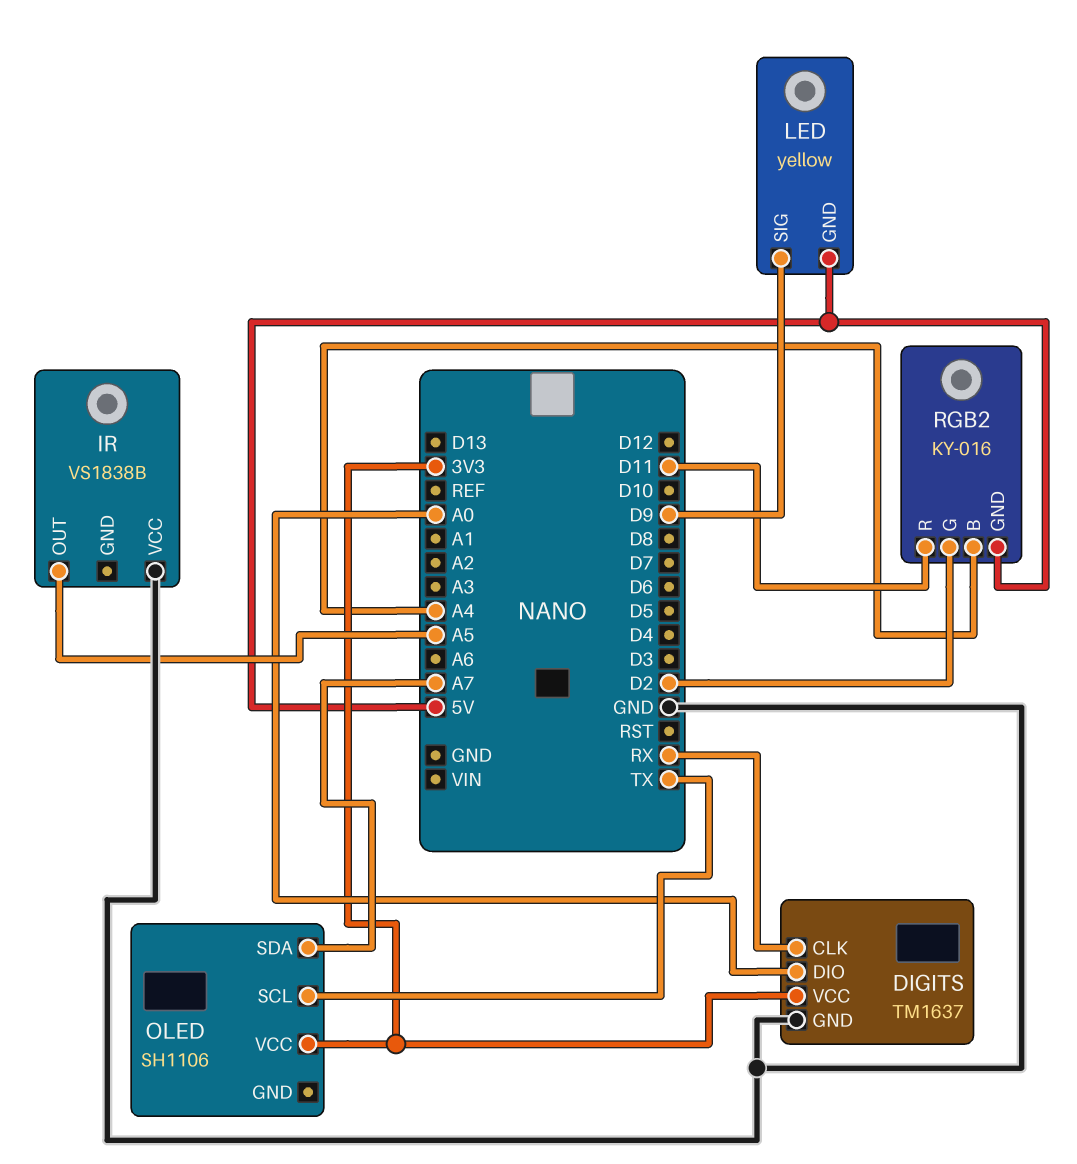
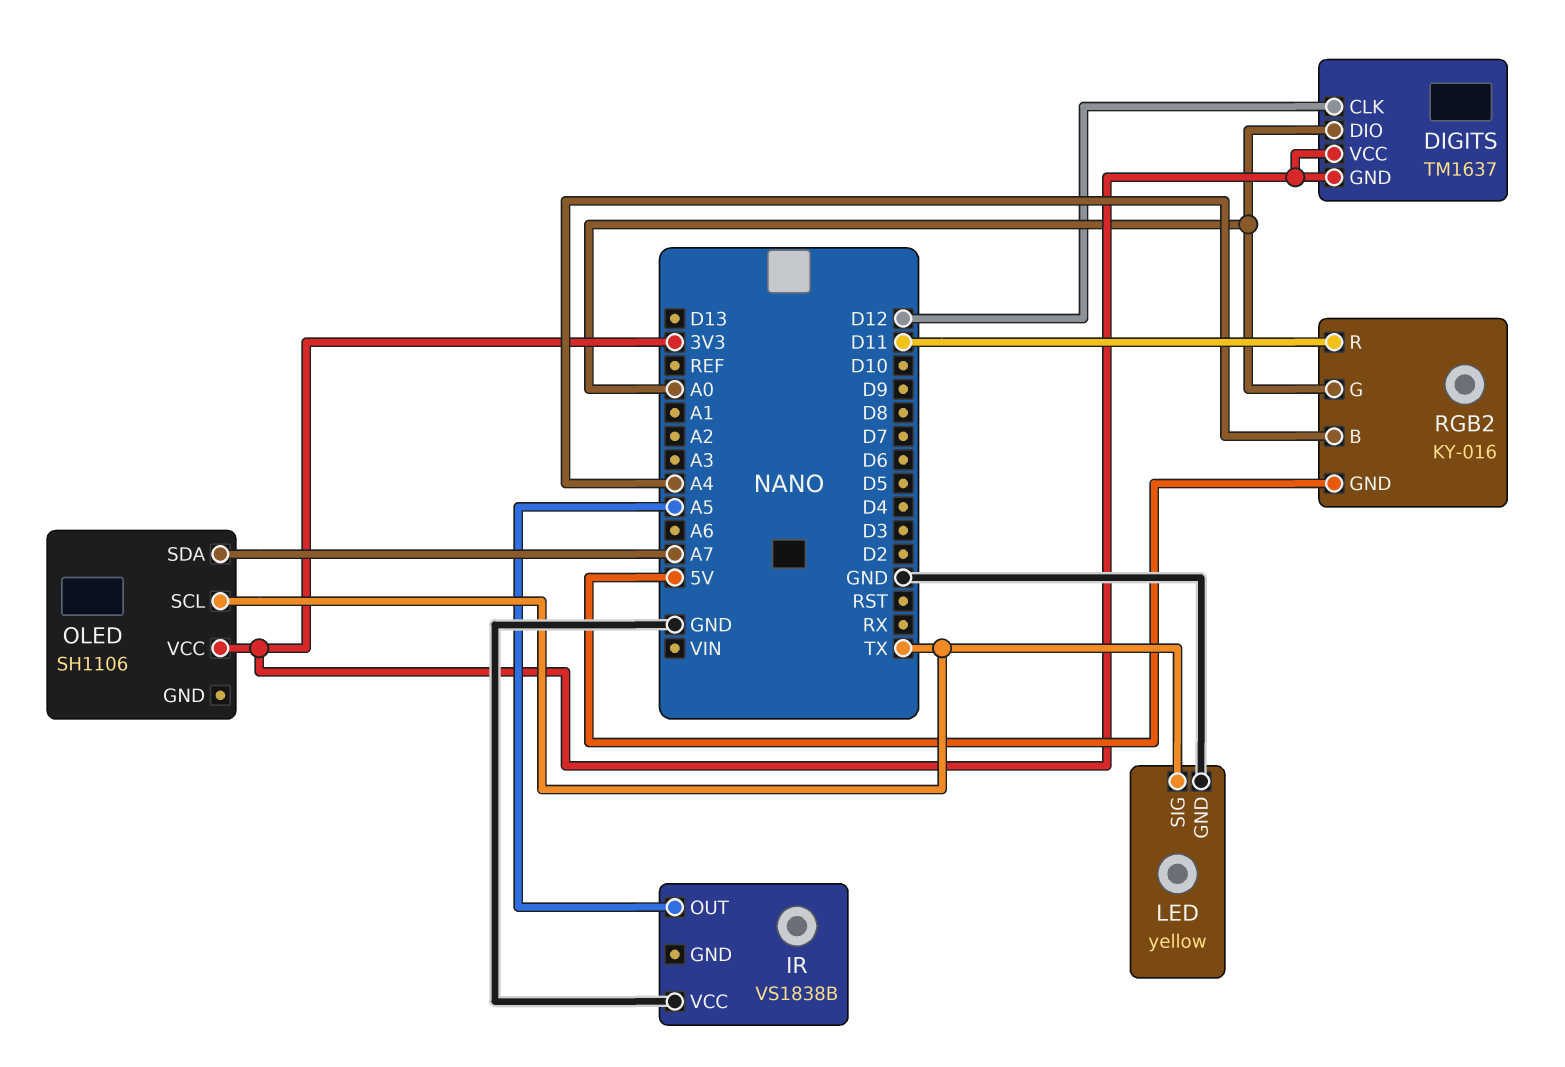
DIGITS pin CLK: RX -> D12
DIGITS pin GND: GND -> 3V3
LED pin GND: 5V -> GND
LED pin SIG: D9 -> TX
RGB2 pin G: D2 -> A0

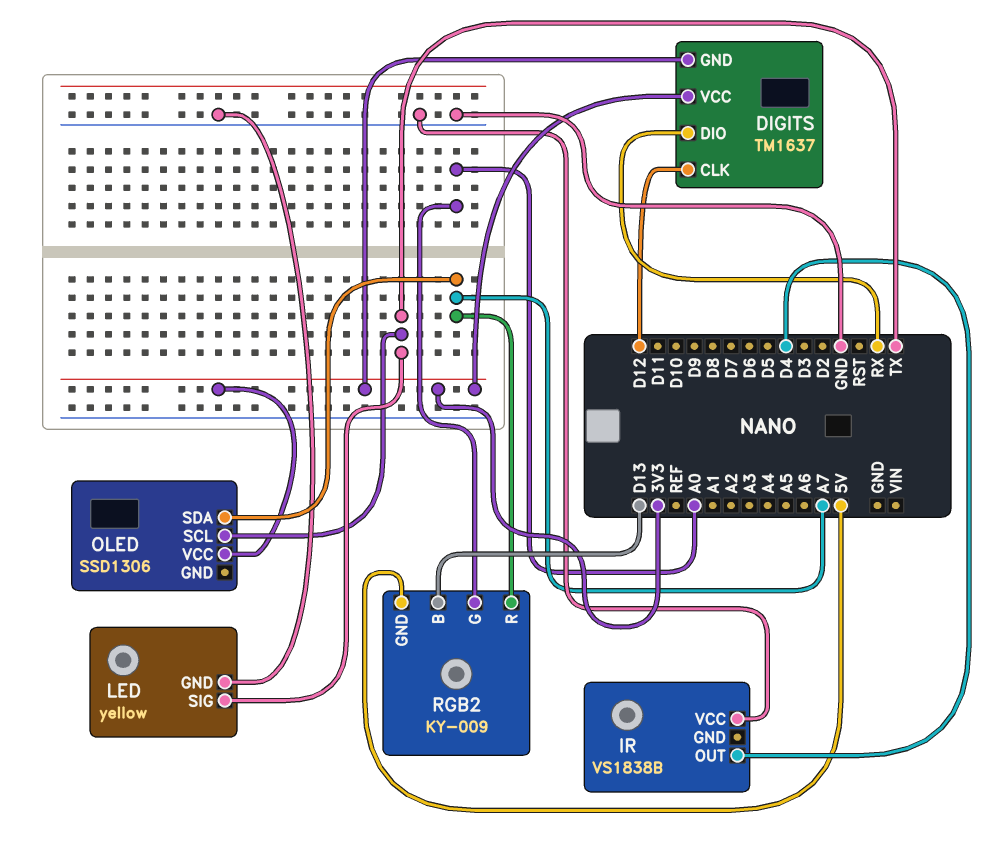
DIGITS pin DIO: A0 -> RX
IR pin OUT: A5 -> D4
OLED: SH1106 -> SSD1306
RGB2: KY-016 -> KY-009
RGB2 pin B: A4 -> D13
RGB2 pin R: D11 -> A7

